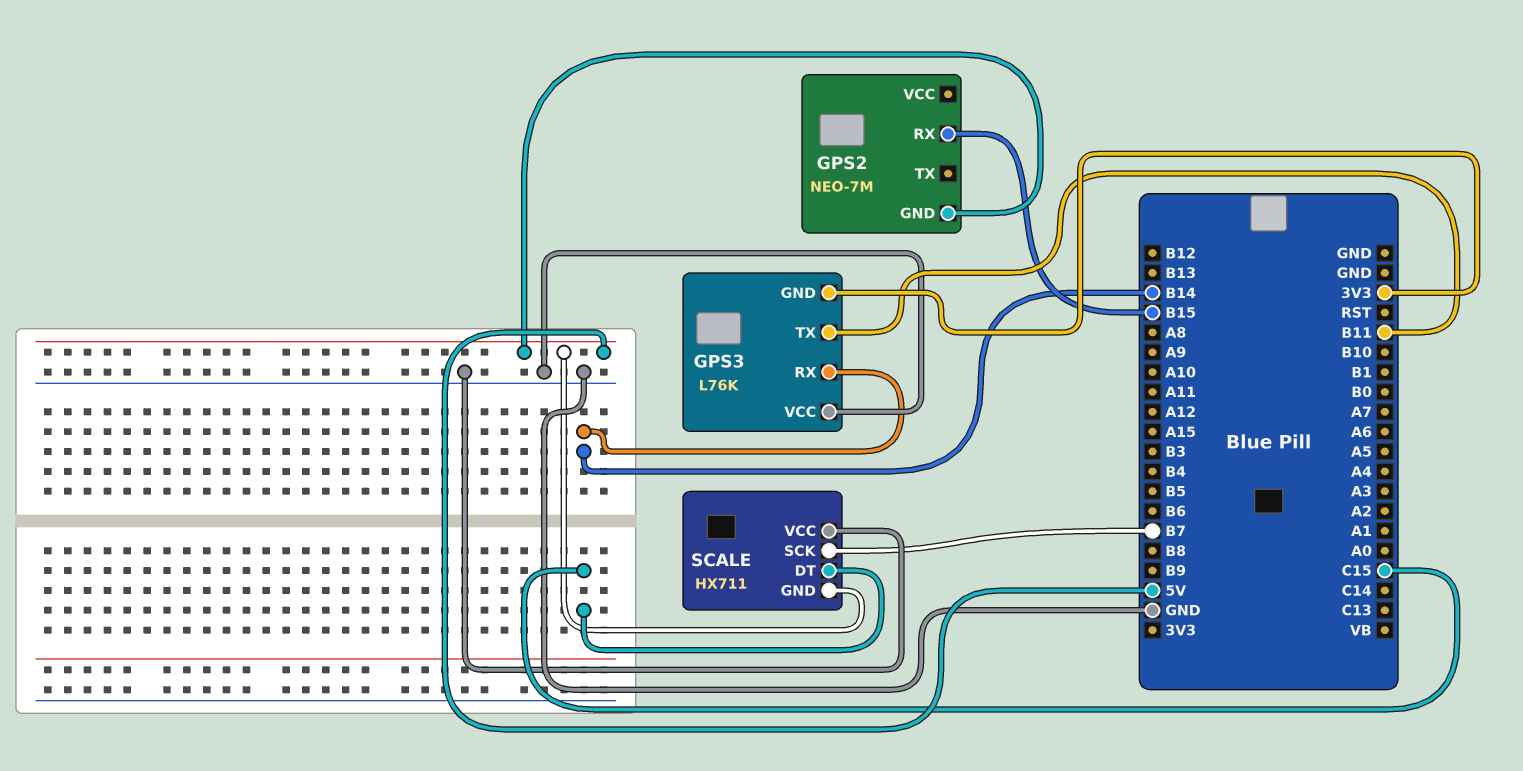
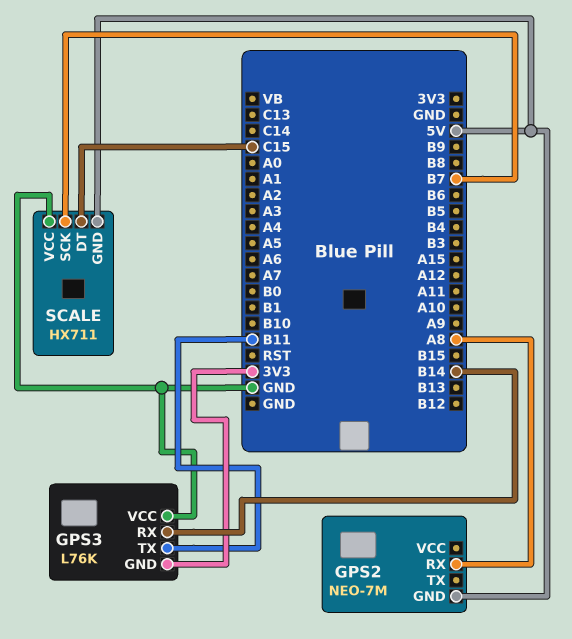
GPS2 pin RX: B15 -> A8

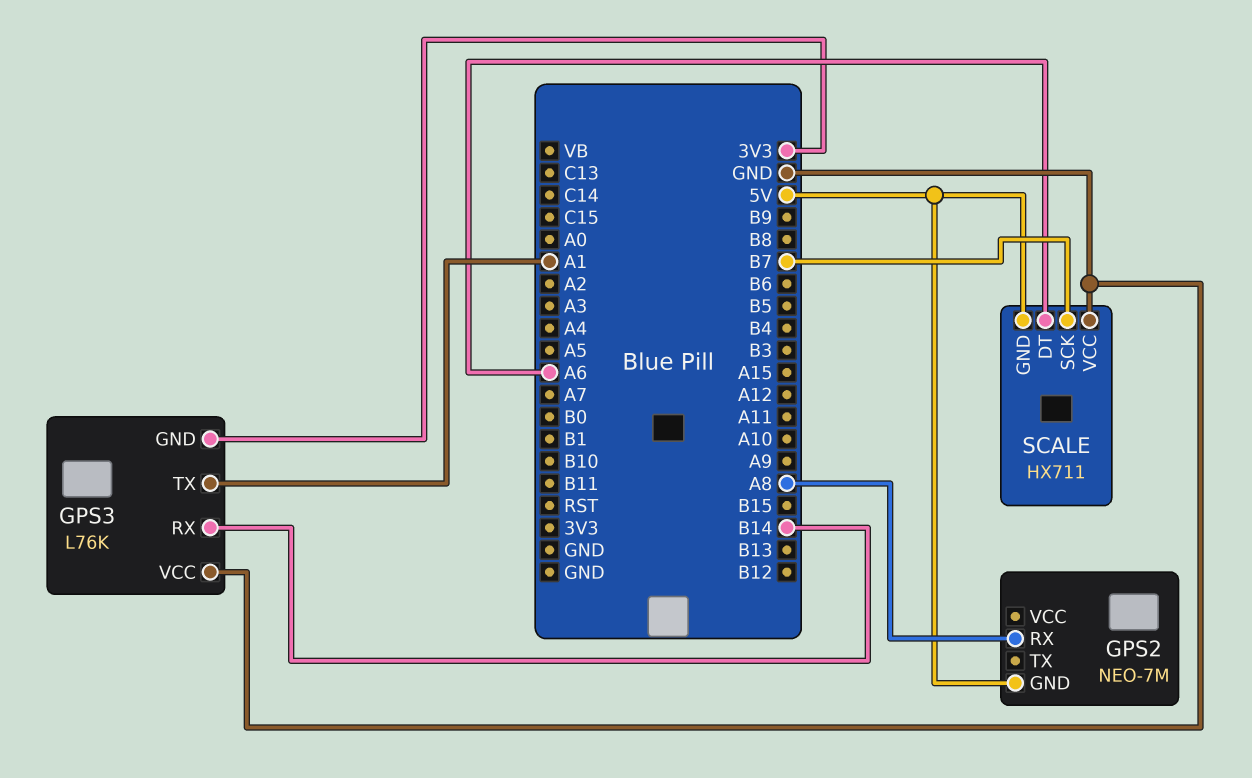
GPS3 pin TX: B11 -> A1
SCALE pin DT: C15 -> A6

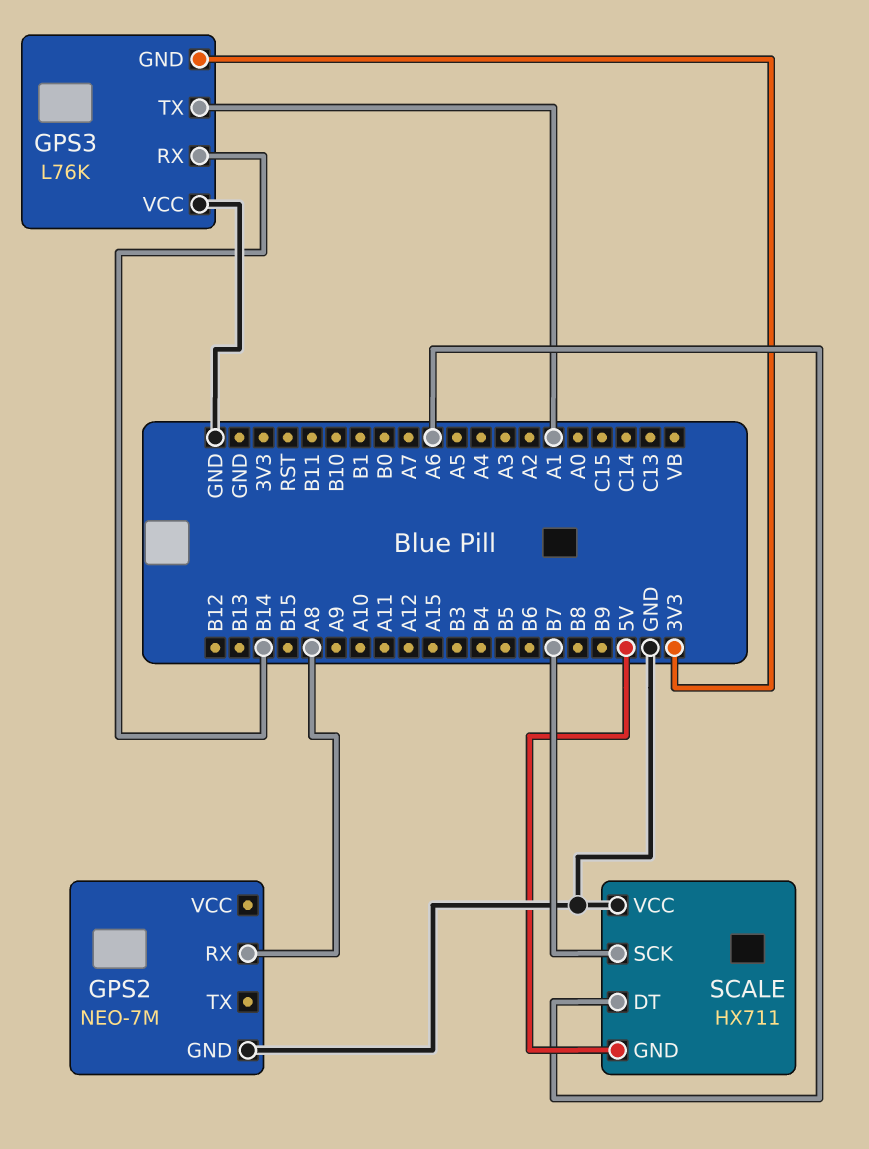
GPS2 pin GND: 5V -> GND

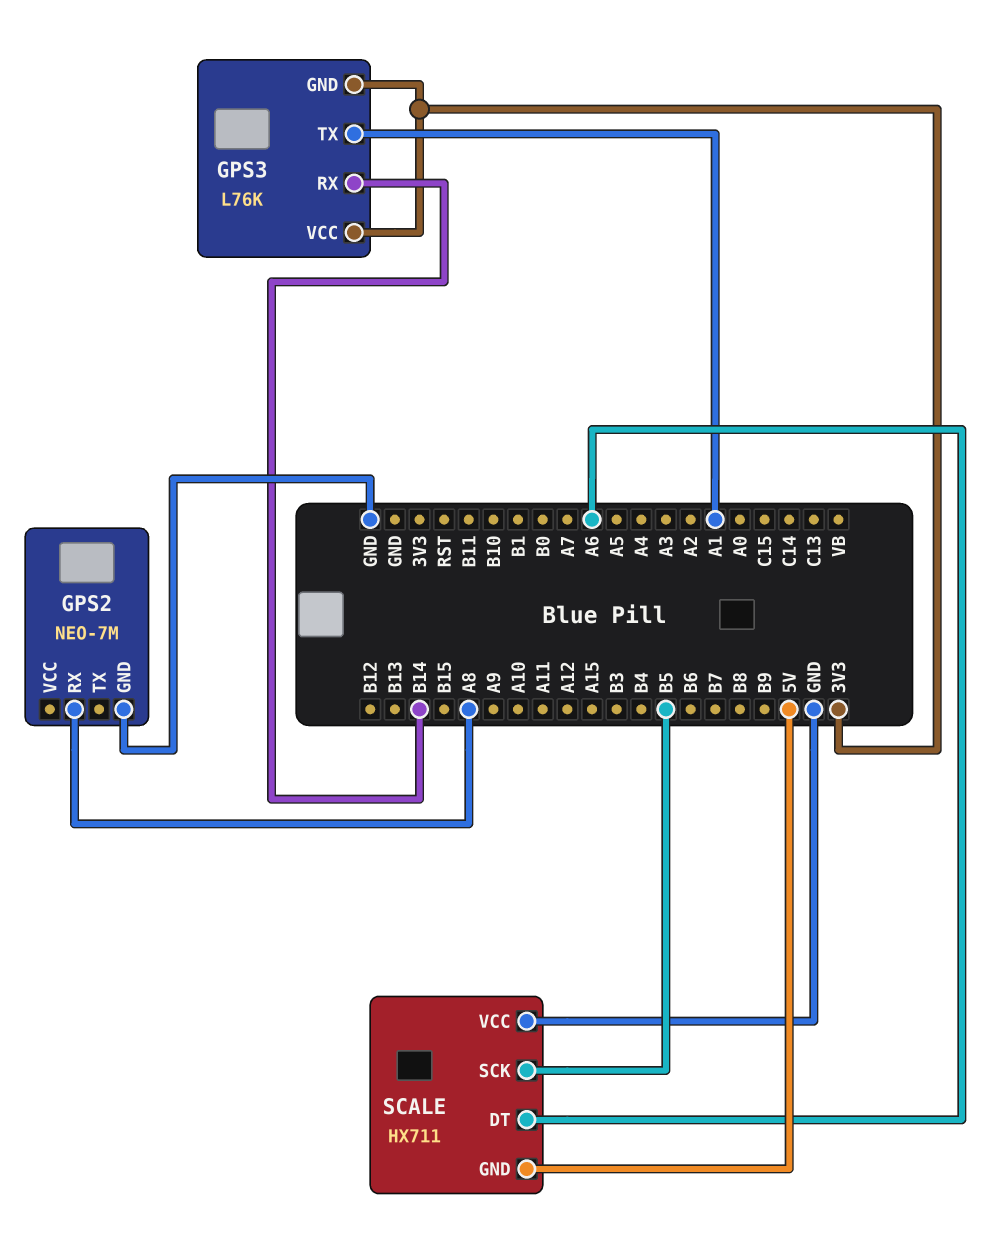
GPS3 pin VCC: GND -> 3V3
SCALE pin SCK: B7 -> B5

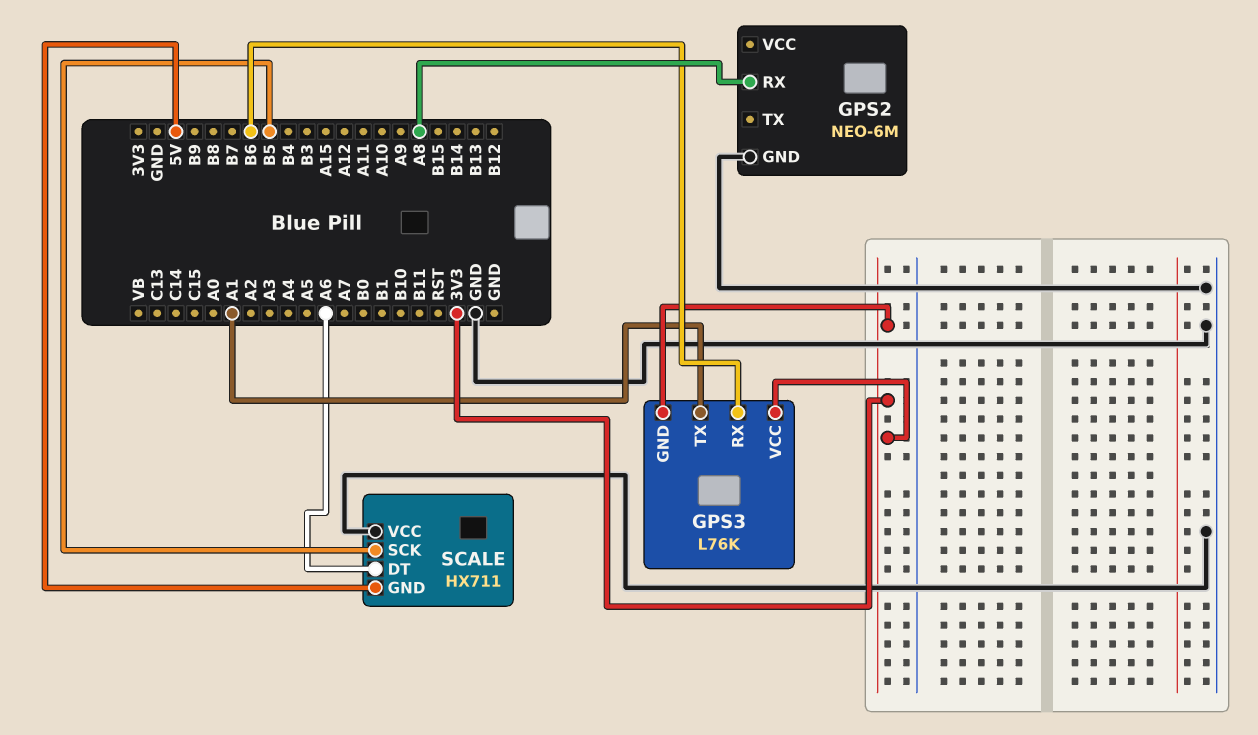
GPS2: NEO-7M -> NEO-6M
GPS3 pin RX: B14 -> B6

